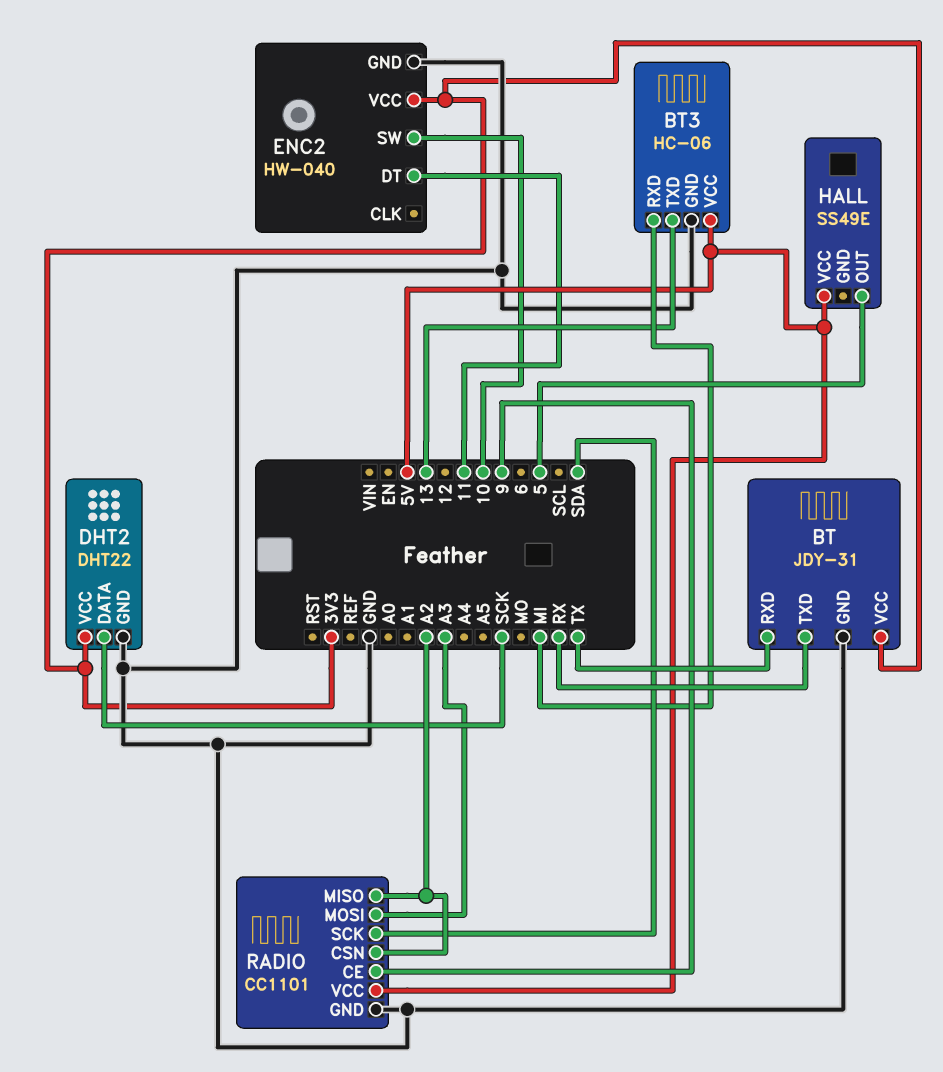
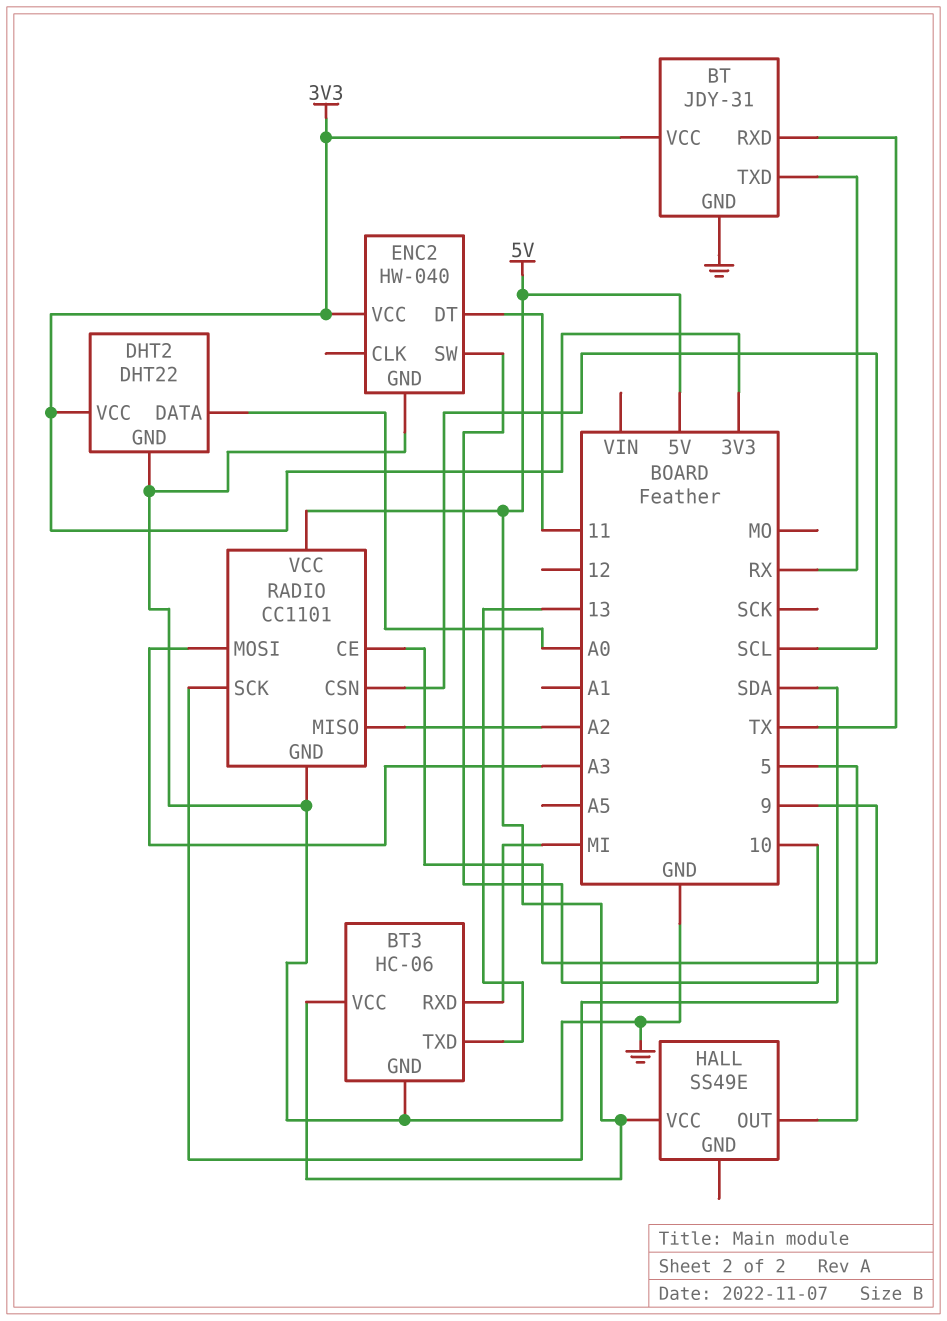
DHT2 pin DATA: SCK -> A0
RADIO pin CSN: A2 -> SCL

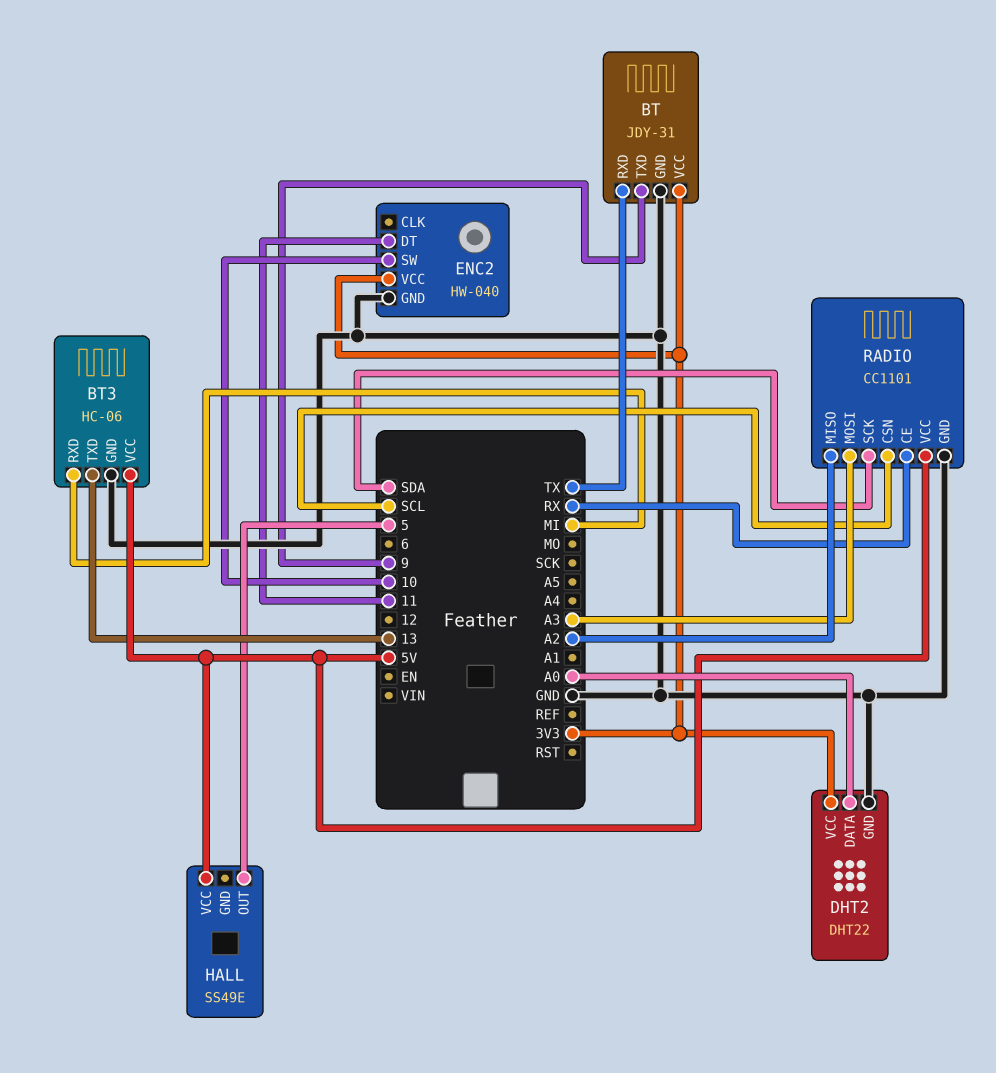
BT pin TXD: RX -> 9
RADIO pin CE: 9 -> RX

